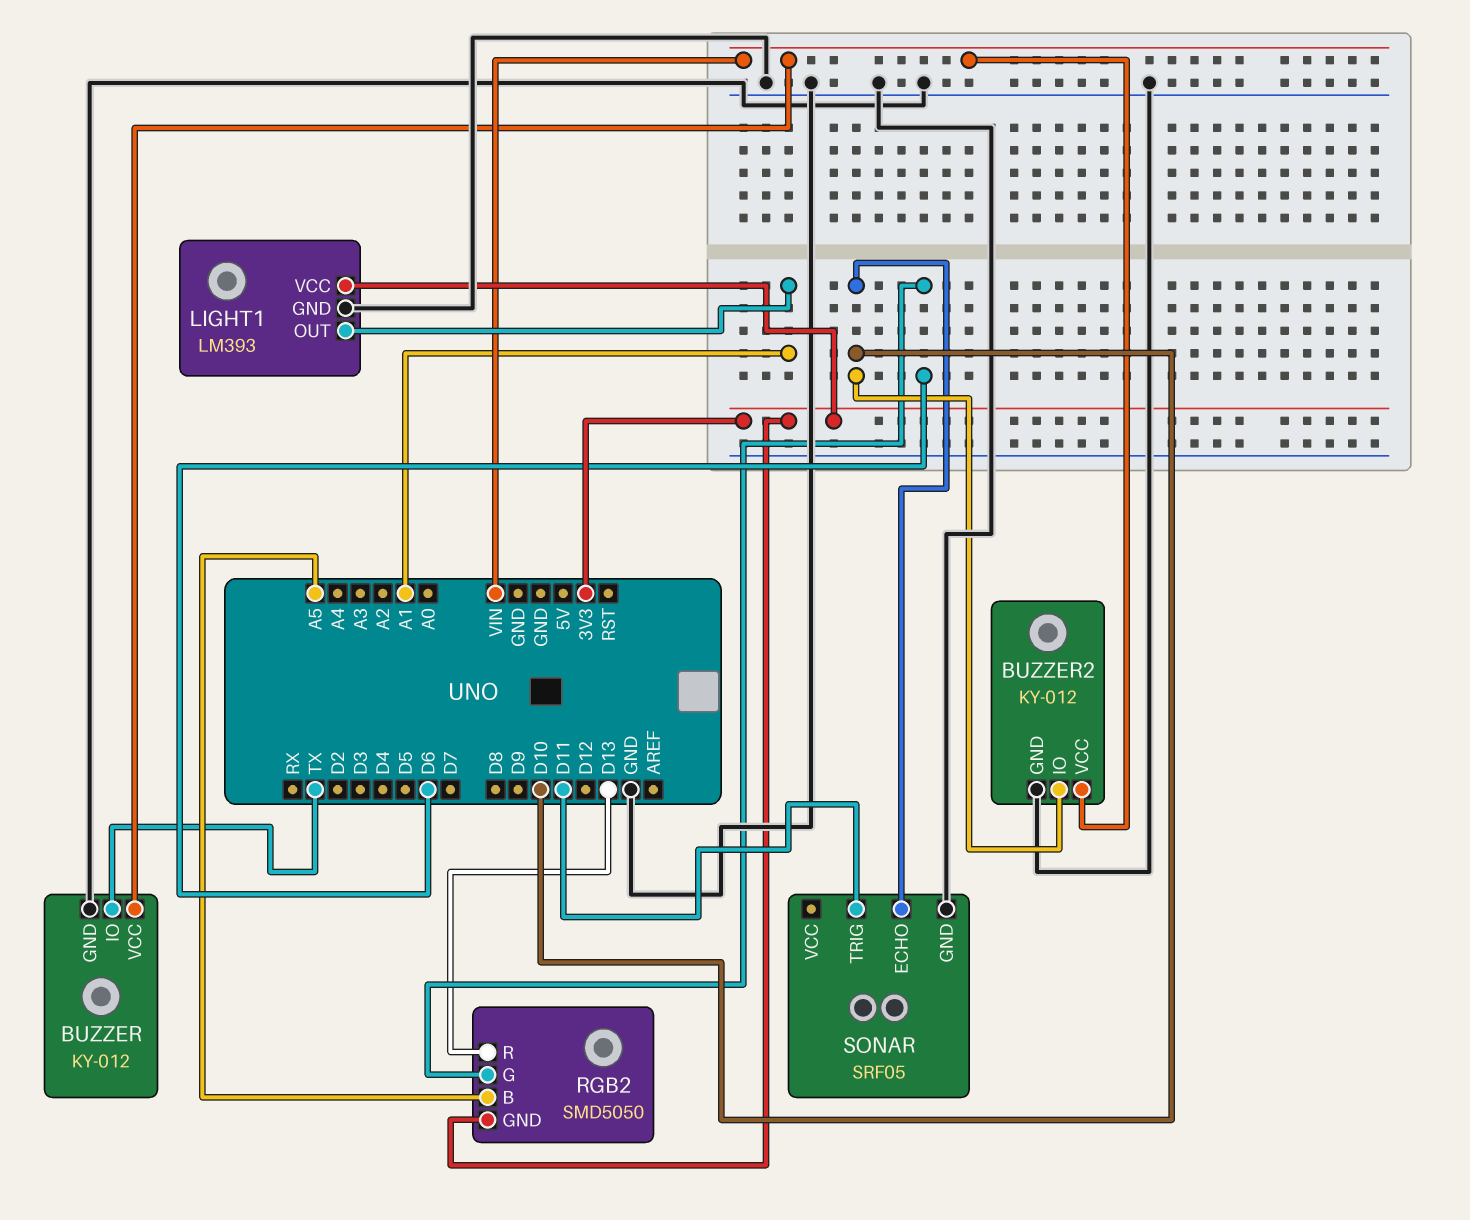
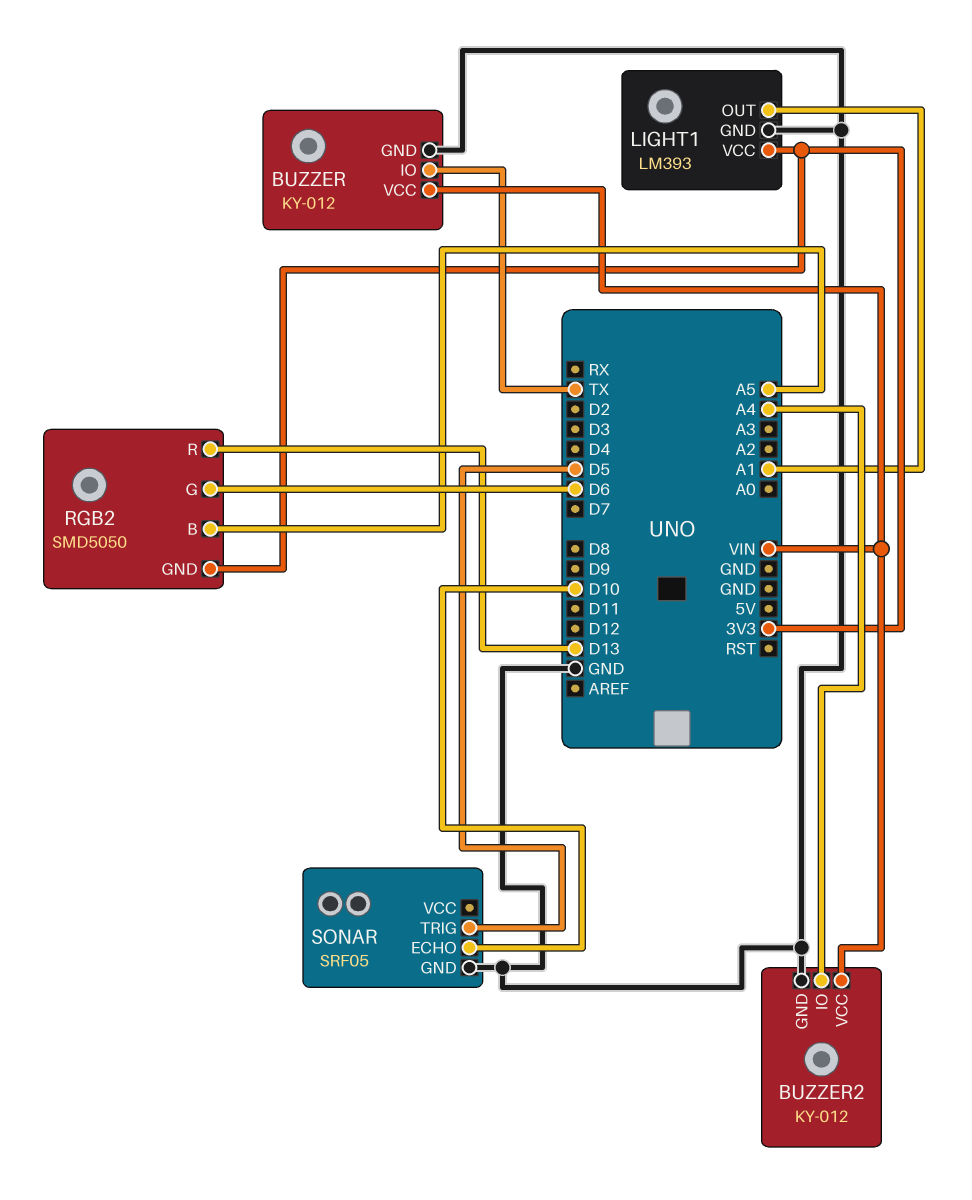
BUZZER2 pin IO: D10 -> A4
SONAR pin TRIG: D11 -> D5

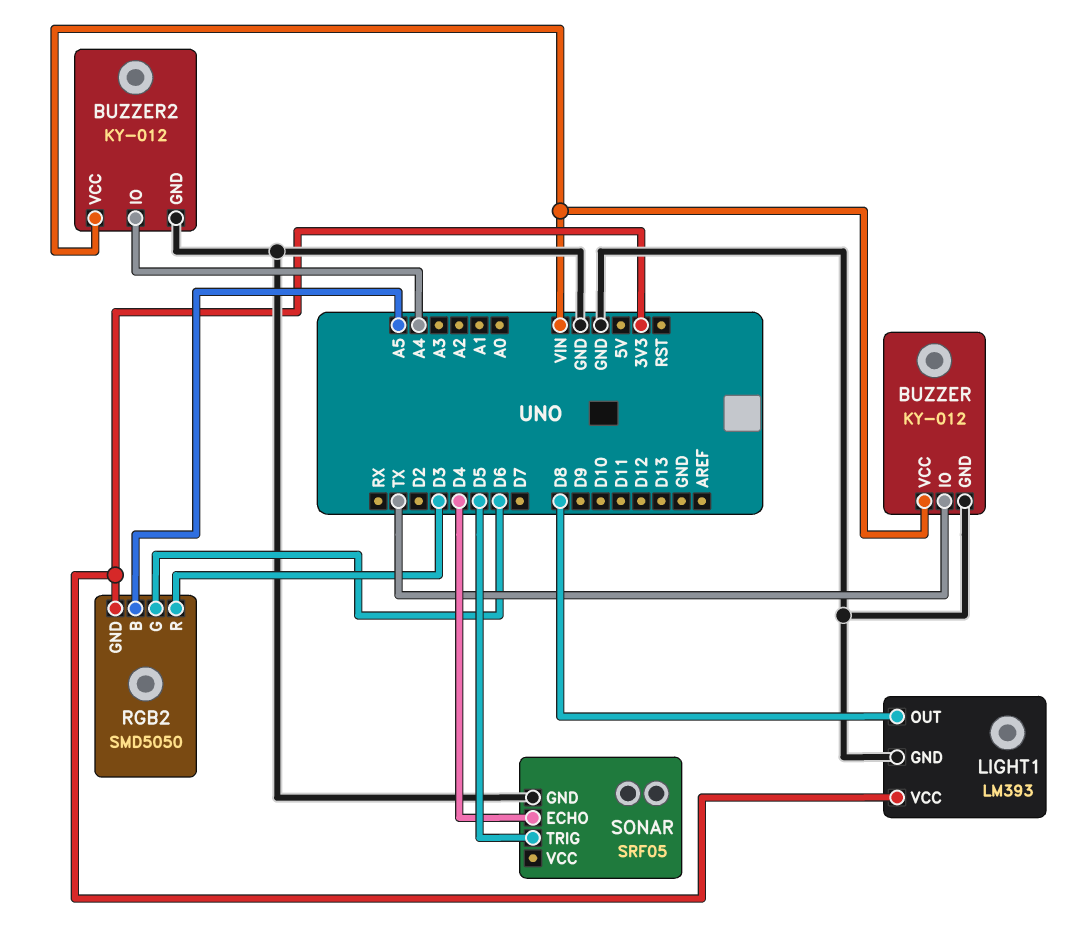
LIGHT1 pin OUT: A1 -> D8
RGB2 pin R: D13 -> D3
SONAR pin ECHO: D10 -> D4

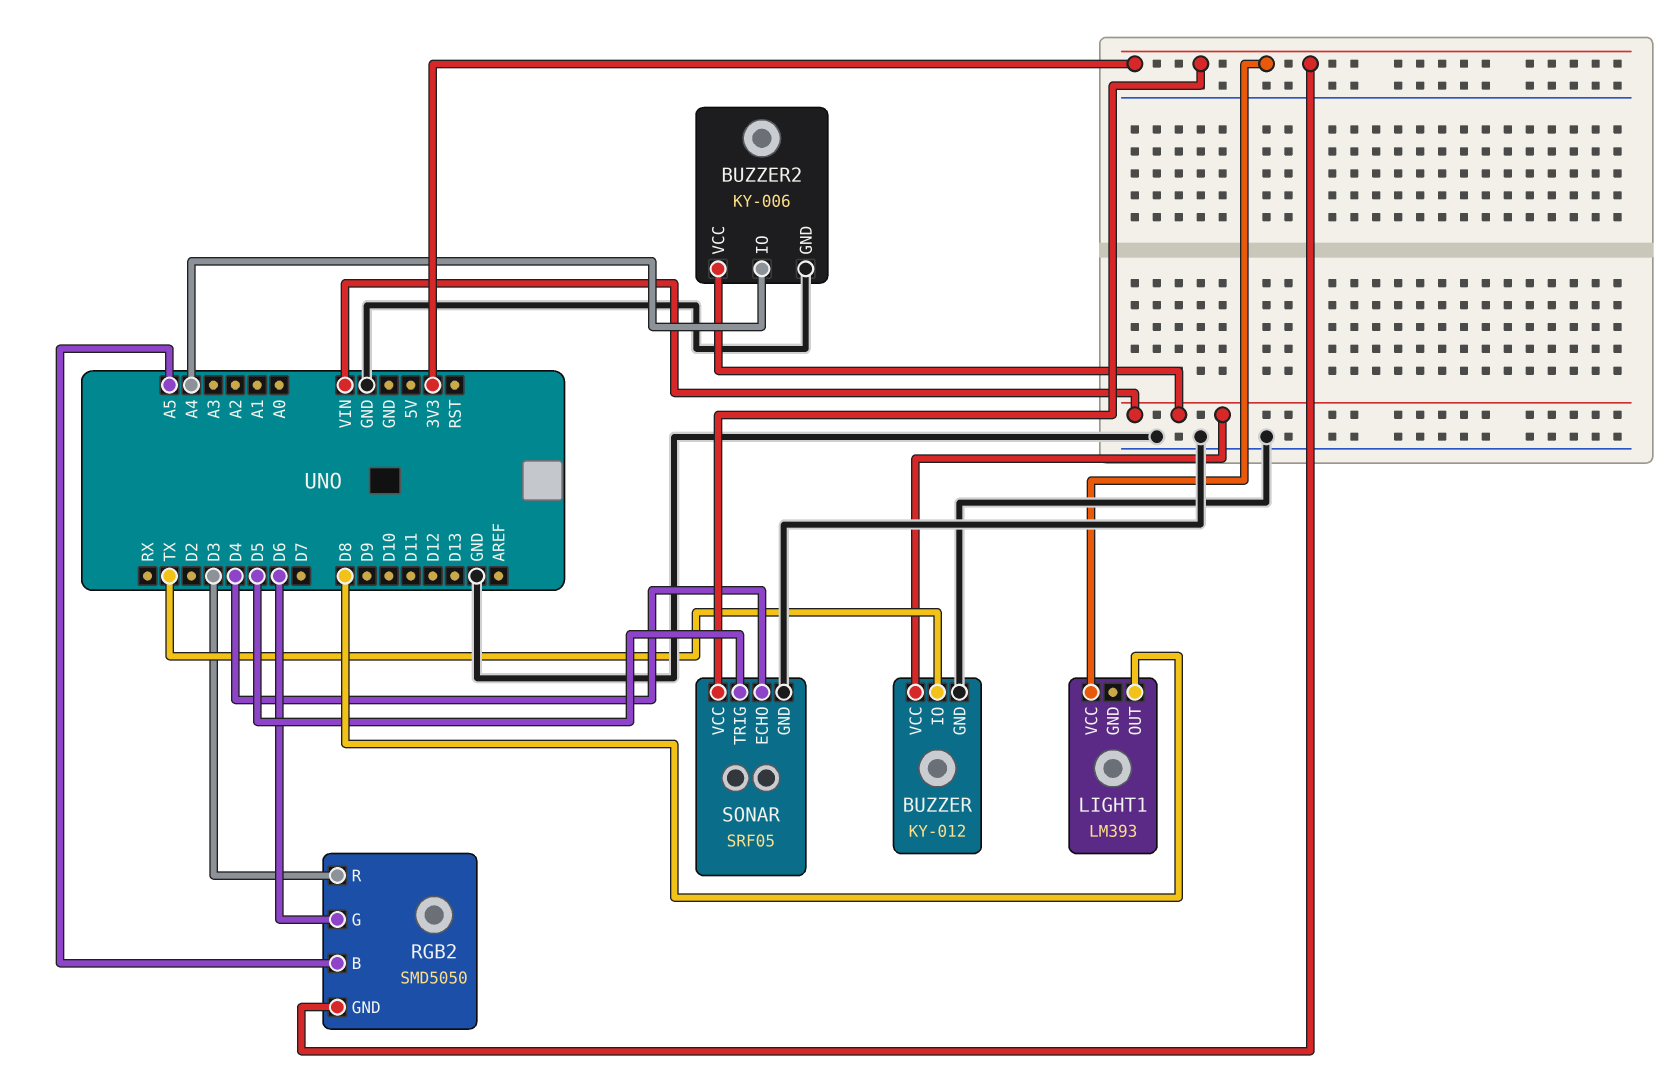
BUZZER2: KY-012 -> KY-006
LIGHT1 pin GND: GND -> none
SONAR pin VCC: none -> 3V3

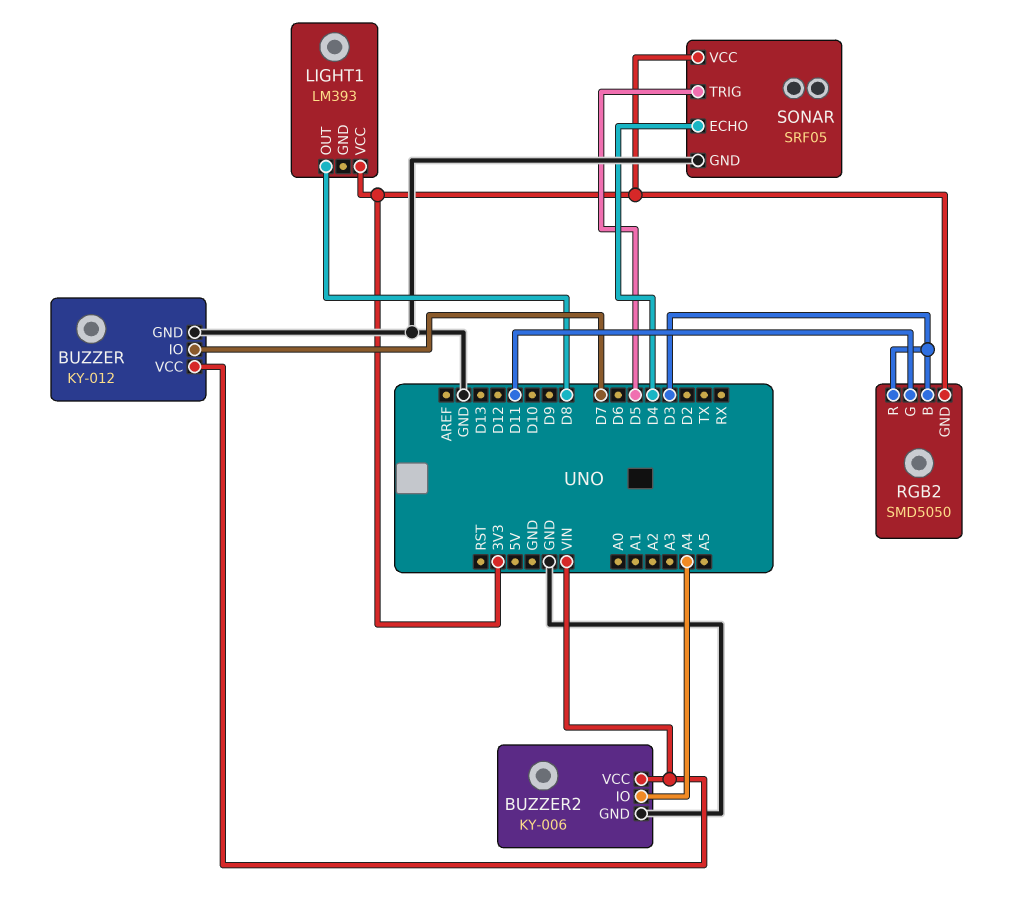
BUZZER pin IO: TX -> D7
RGB2 pin B: A5 -> D3
RGB2 pin G: D6 -> D11

